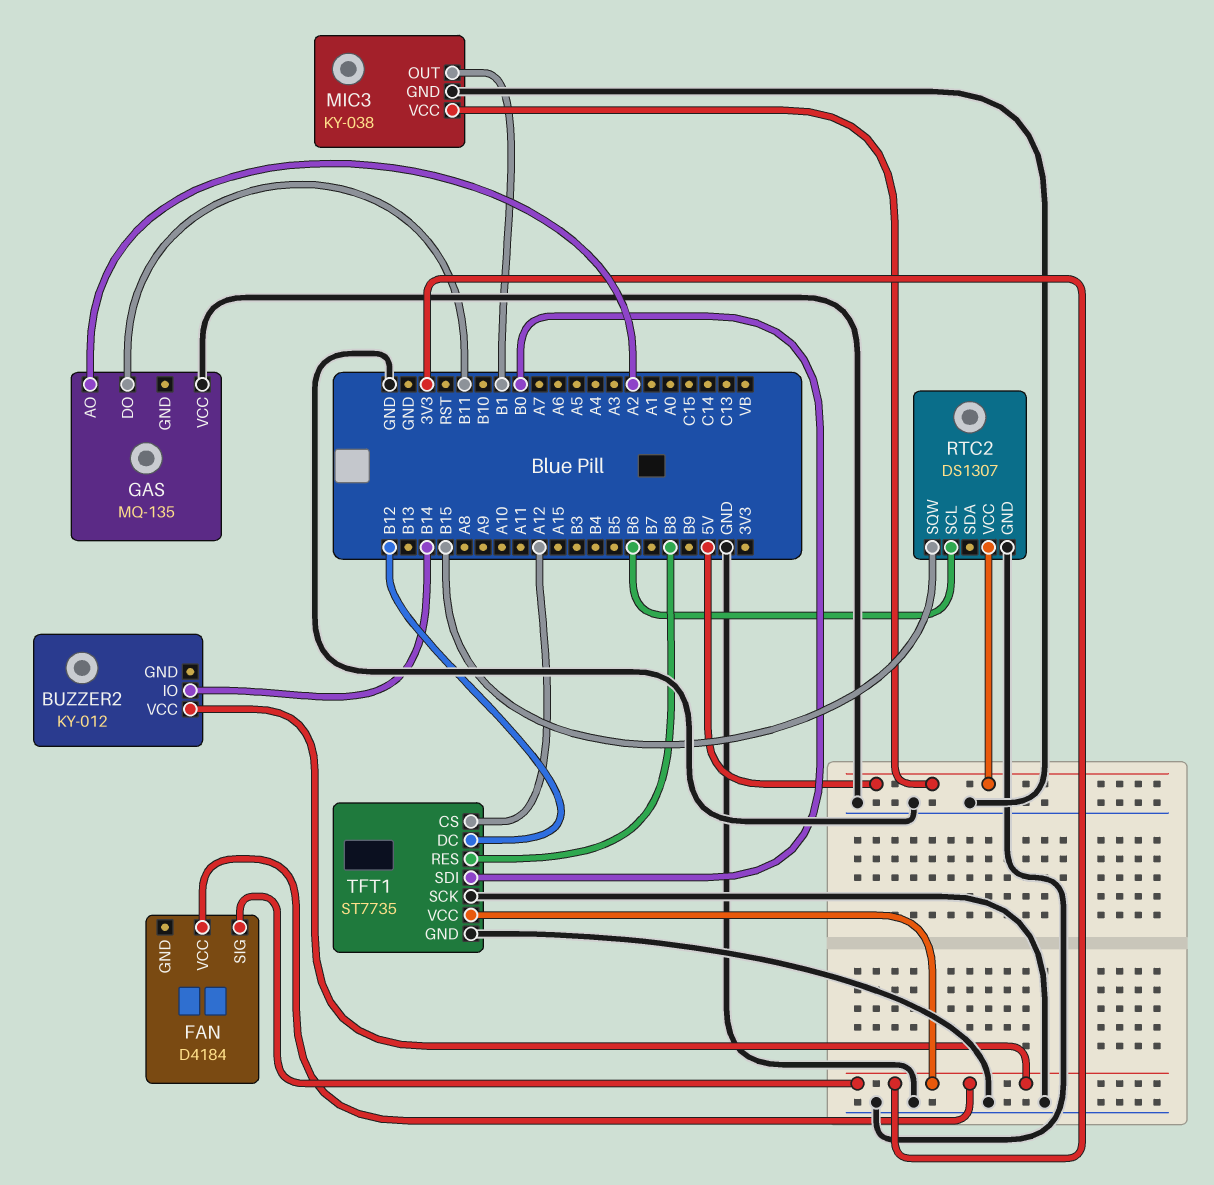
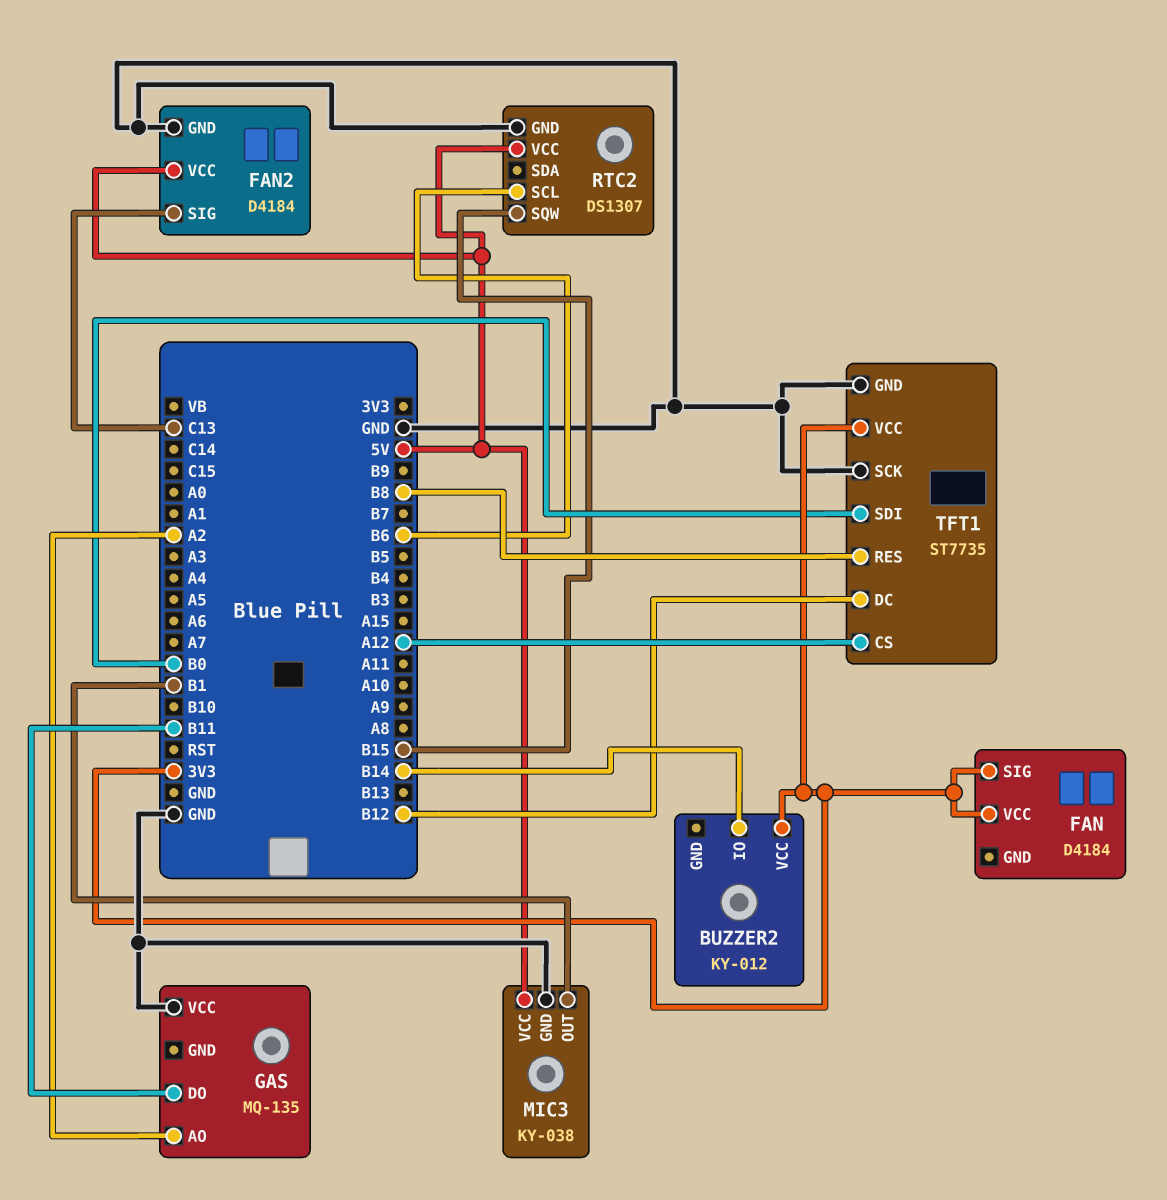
FAN2: none -> D4184
FAN2 pin GND: none -> GND
FAN2 pin SIG: none -> C13
FAN2 pin VCC: none -> 5V

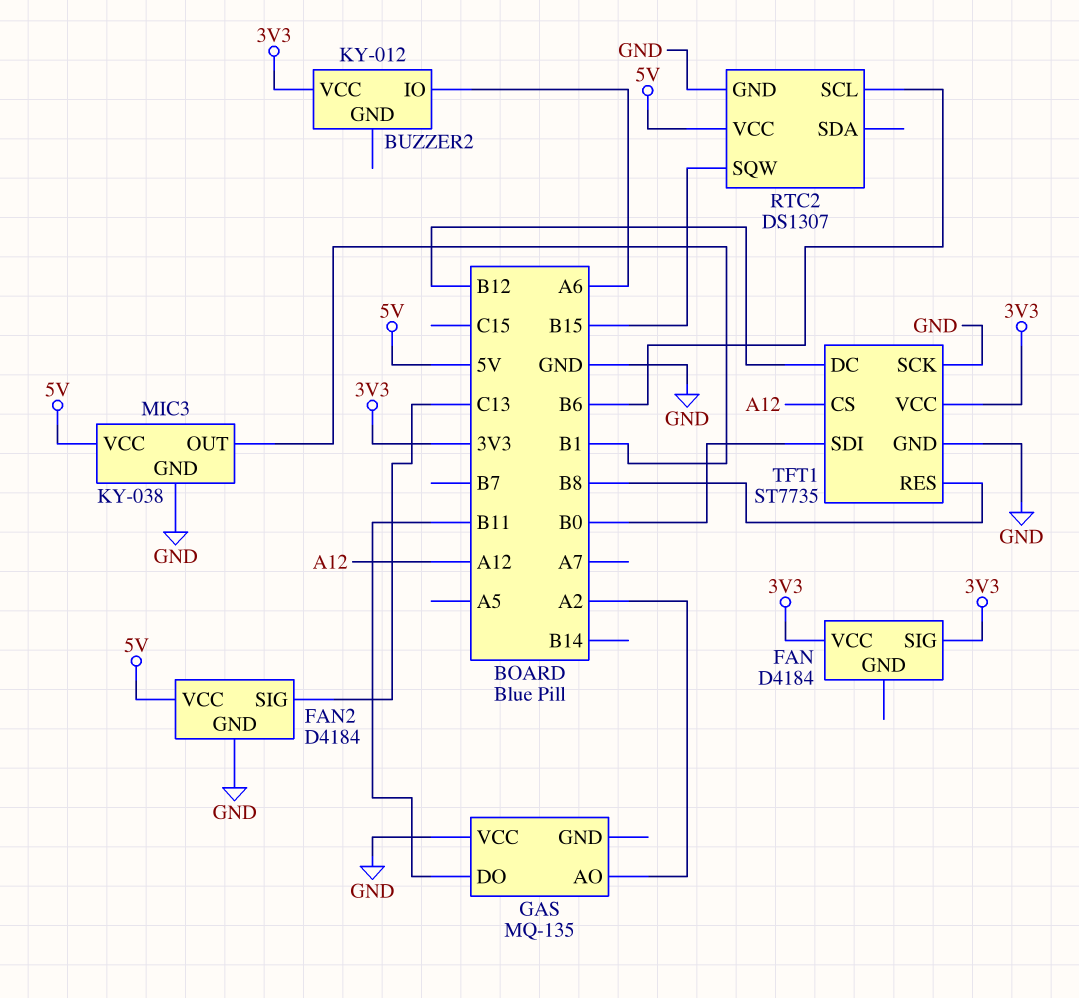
BUZZER2 pin IO: B14 -> A6

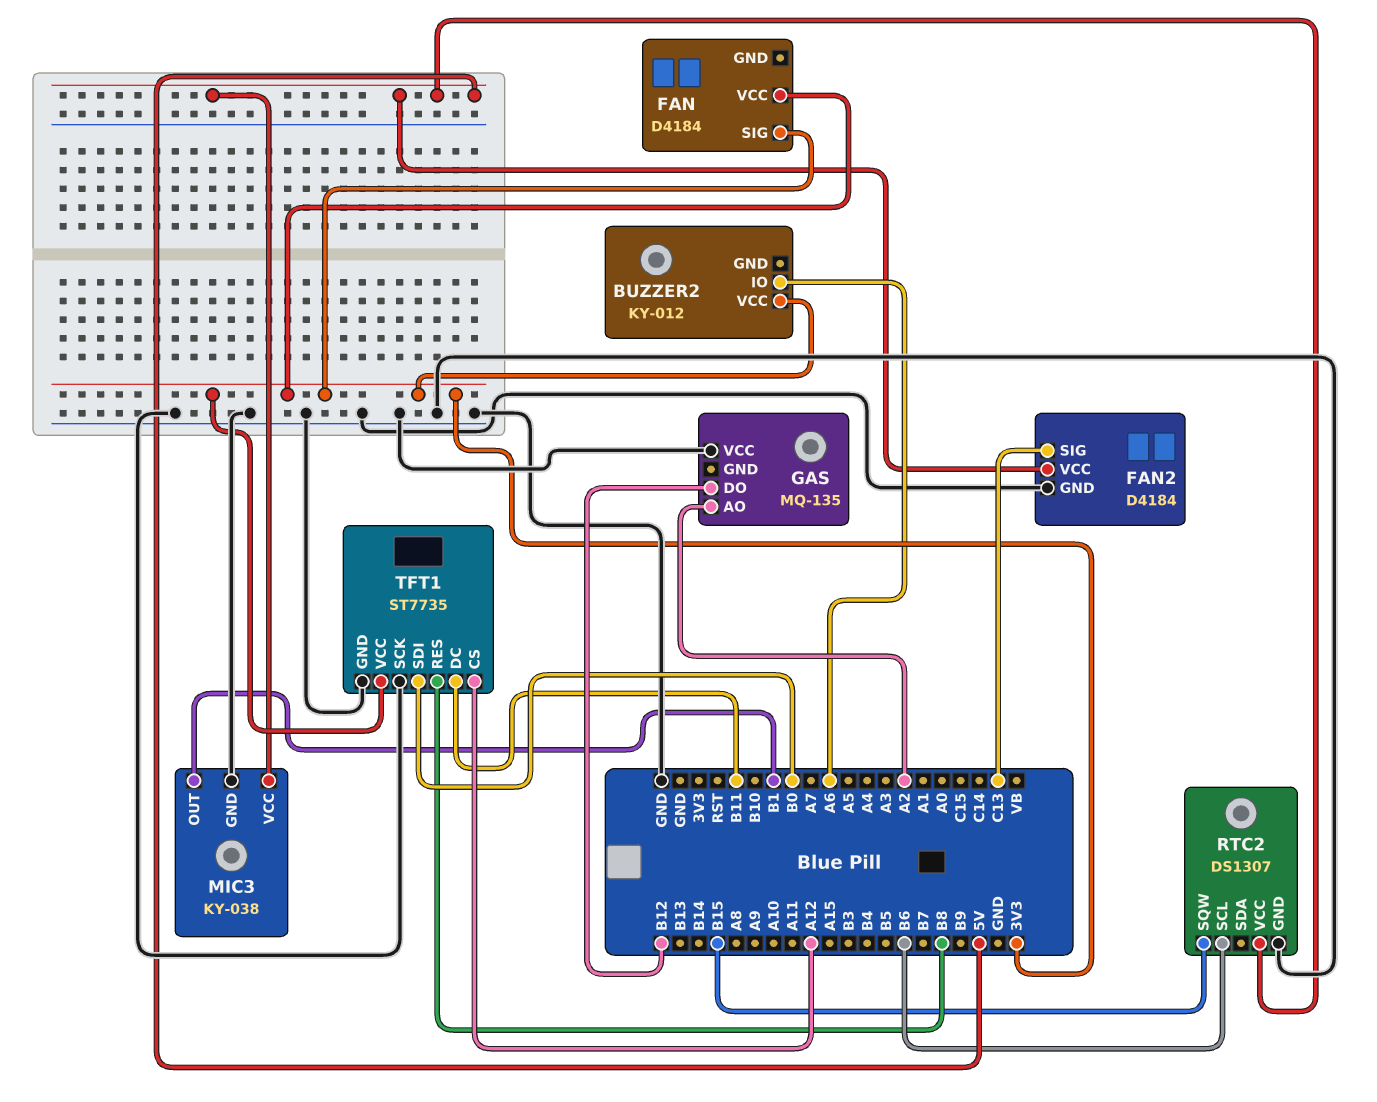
GAS pin DO: B11 -> B12
TFT1 pin DC: B12 -> B11

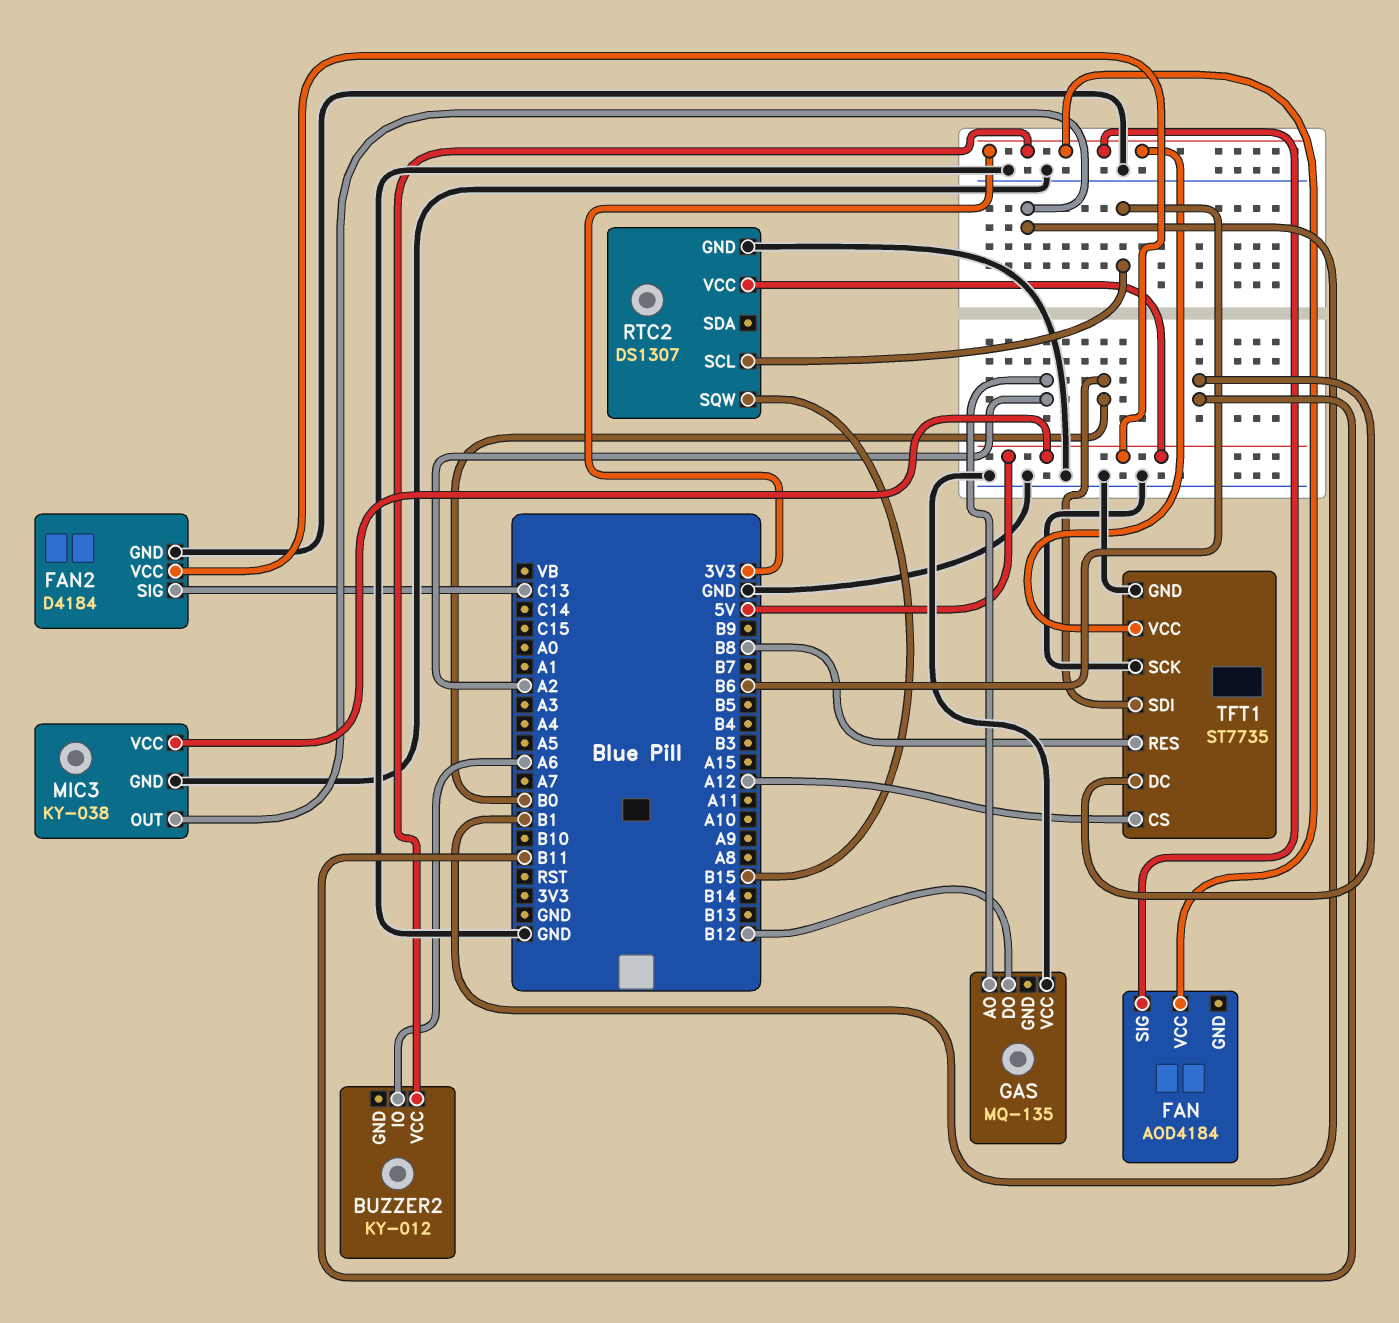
FAN: D4184 -> AOD4184

